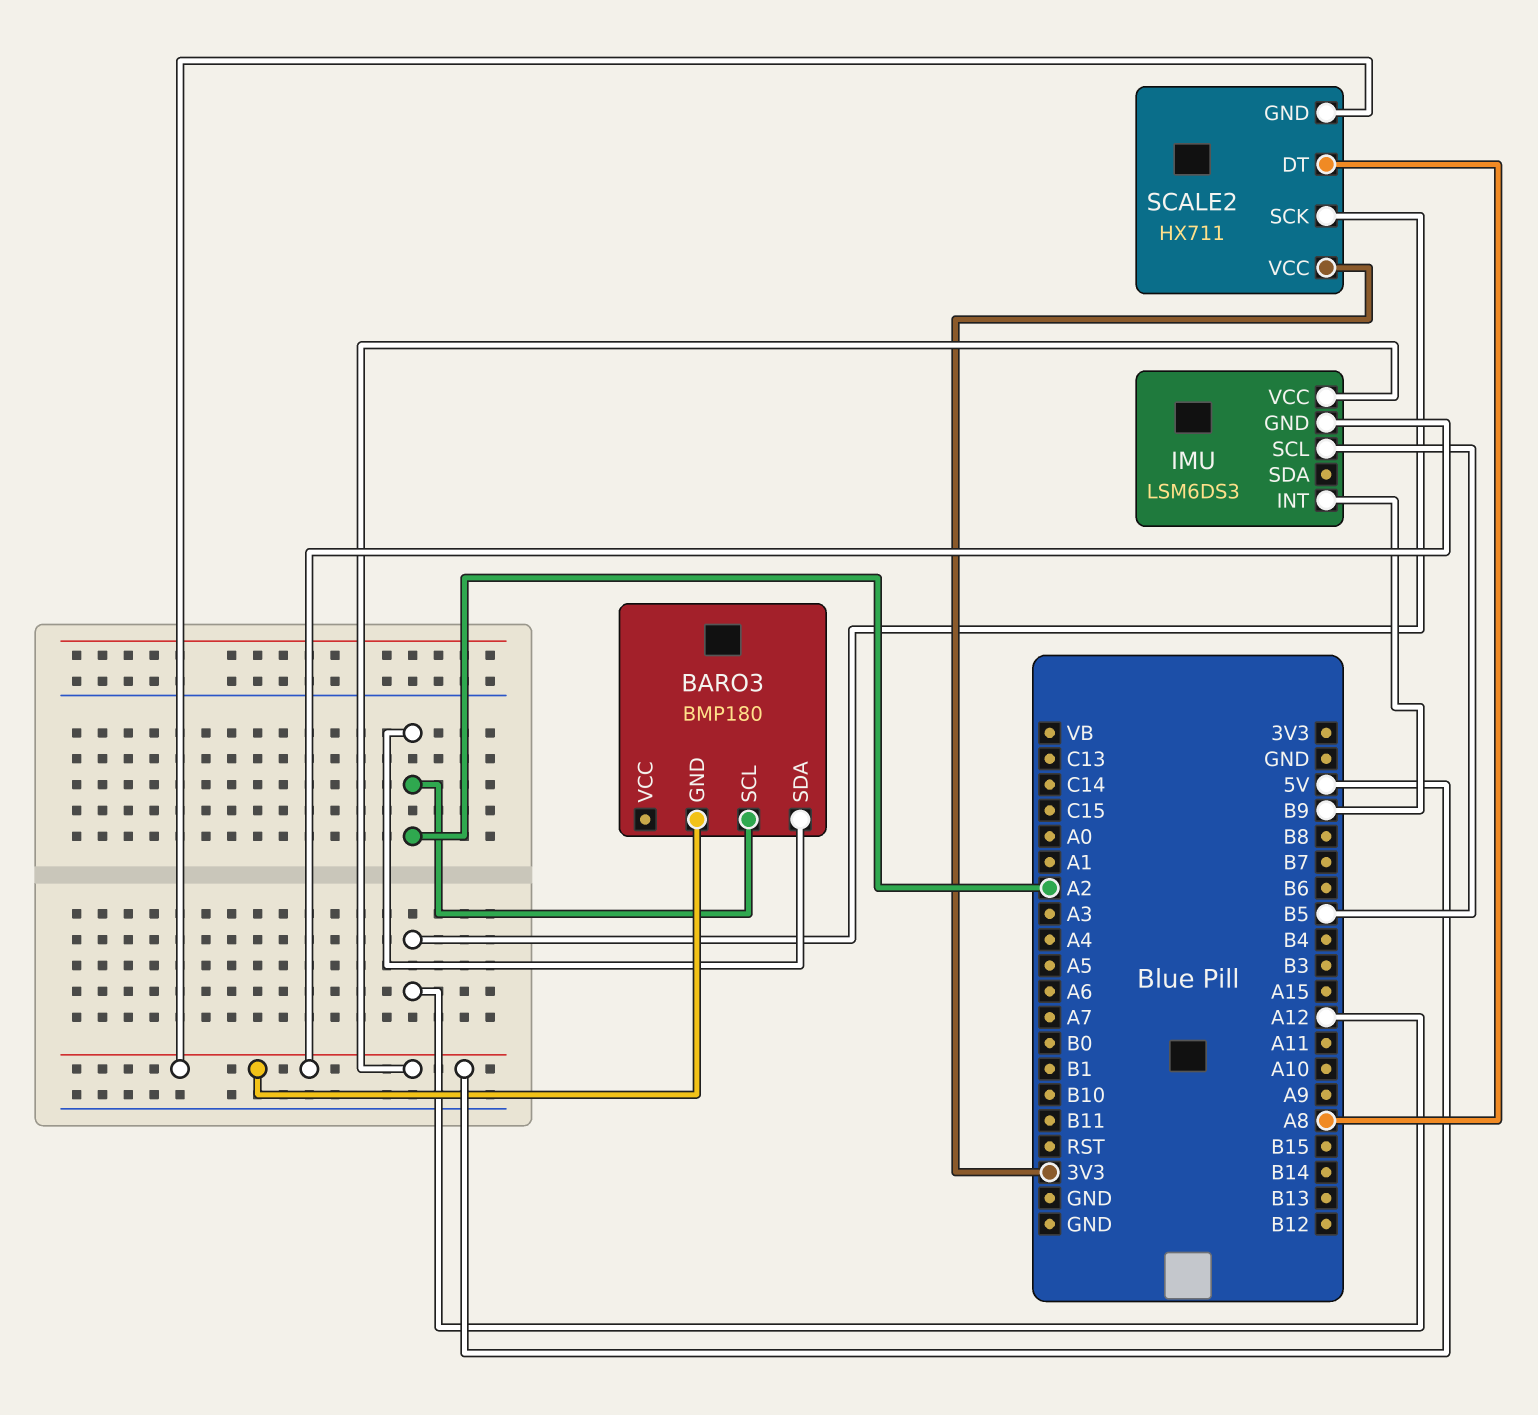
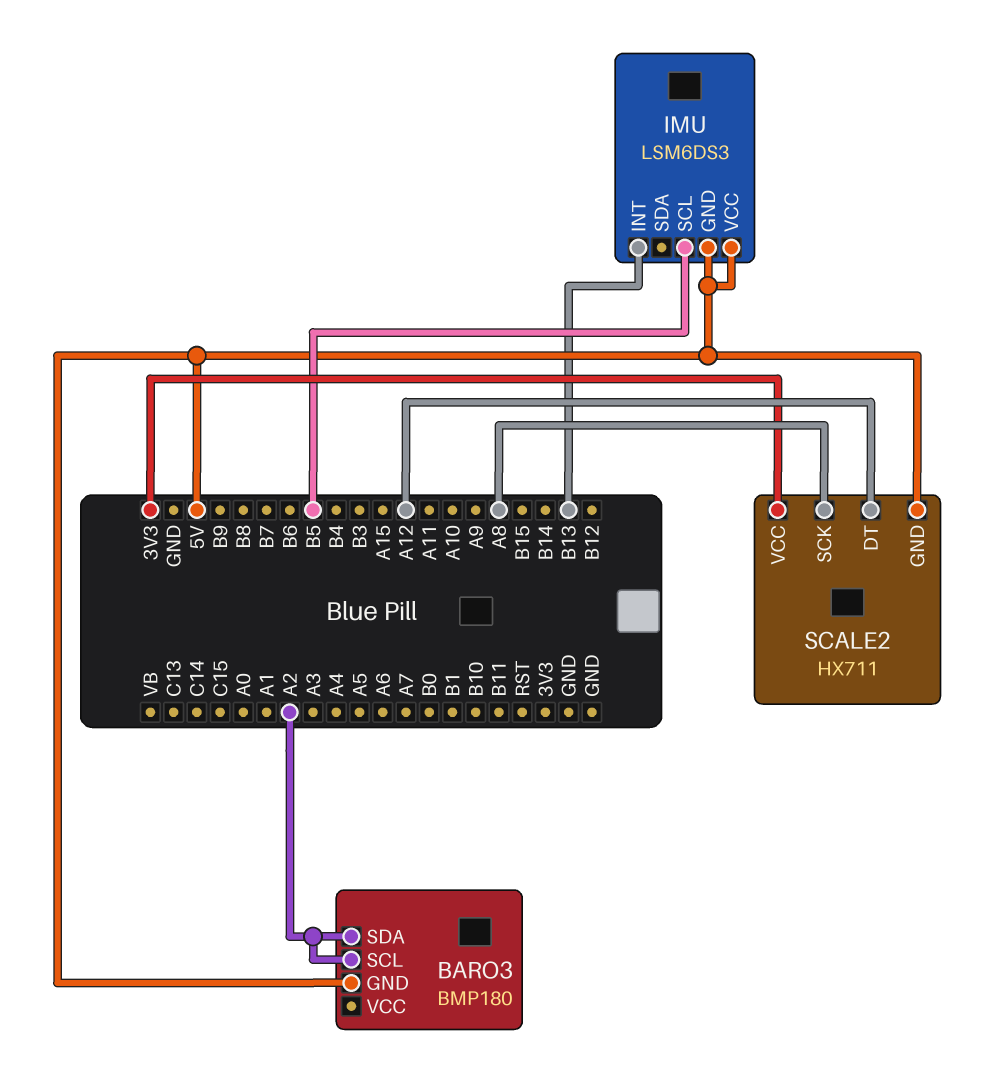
IMU pin INT: B9 -> B13
SCALE2 pin DT: A8 -> A12
SCALE2 pin SCK: A12 -> A8

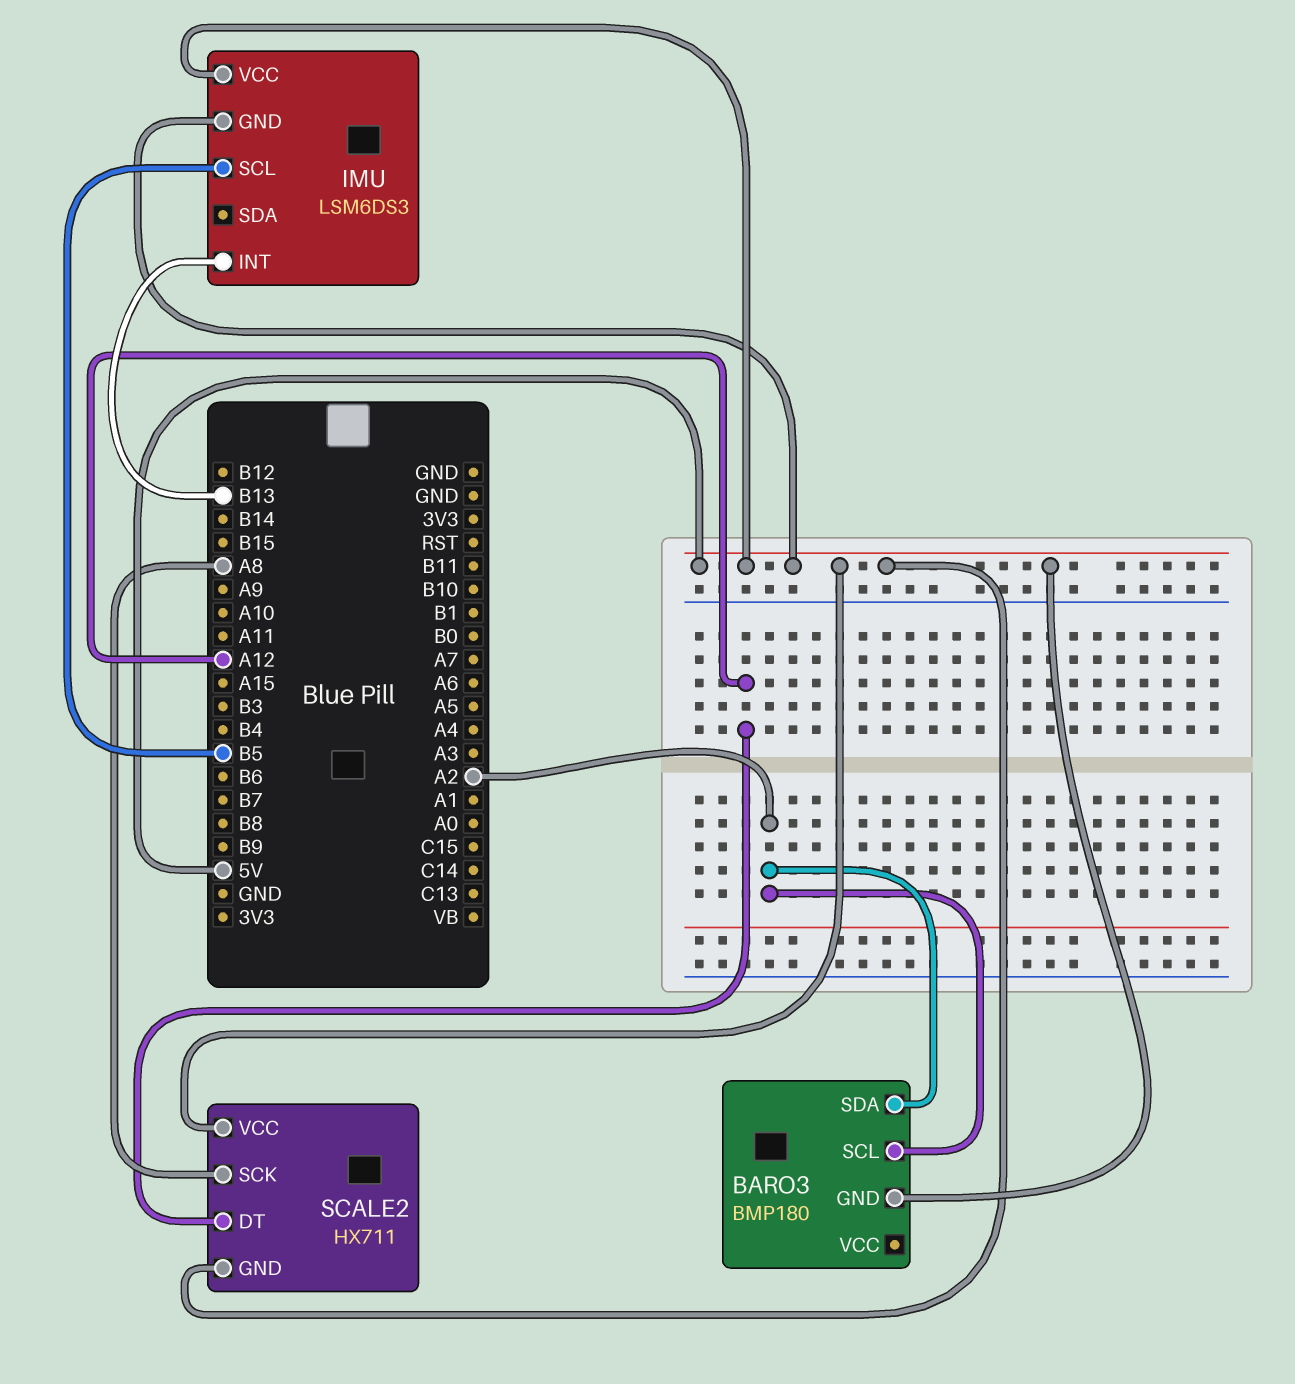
SCALE2 pin VCC: 3V3 -> 5V

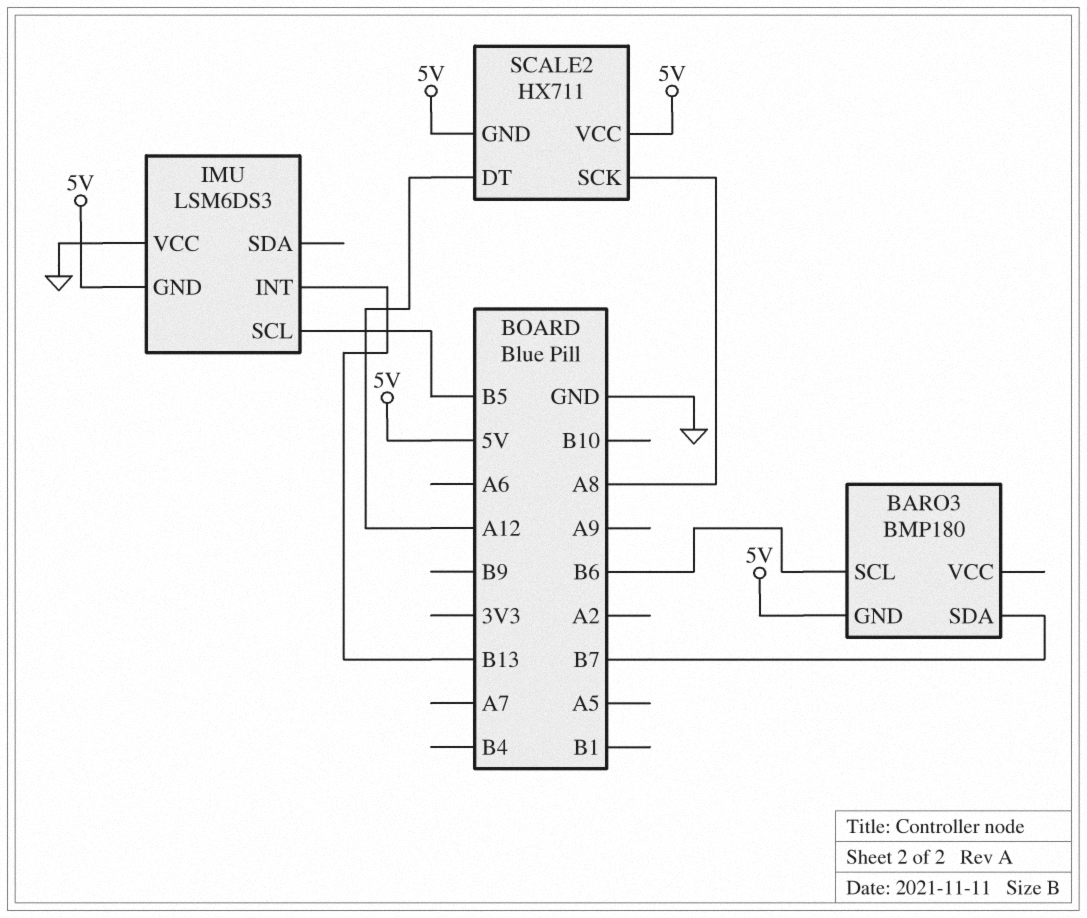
BARO3 pin SCL: A2 -> B6
BARO3 pin SDA: A2 -> B7
IMU pin VCC: 5V -> GND

